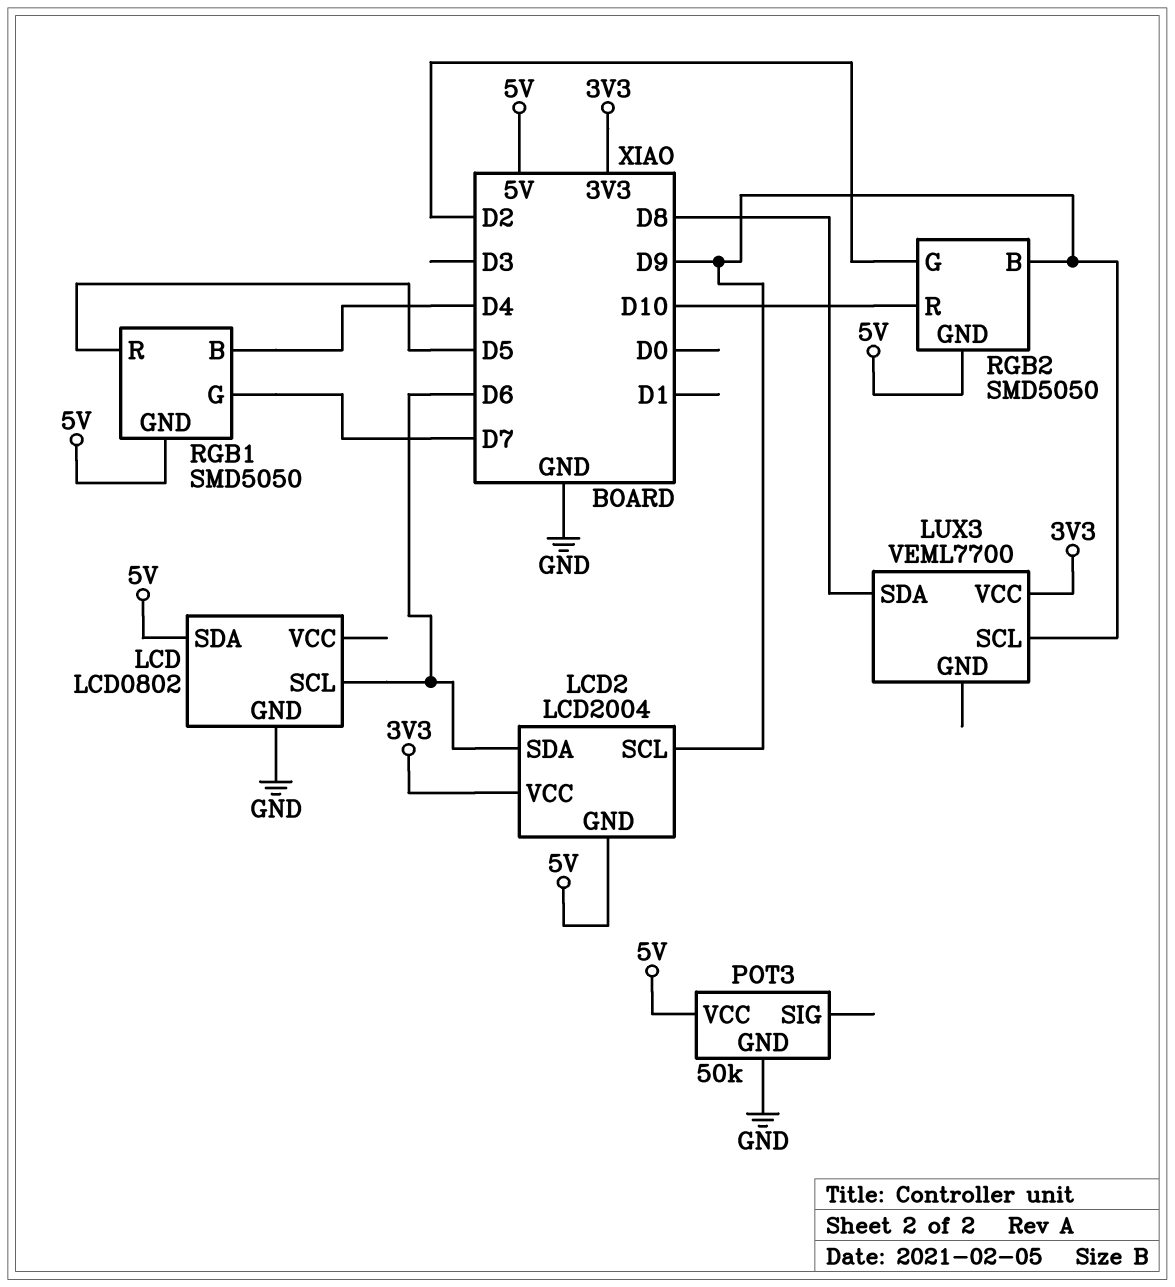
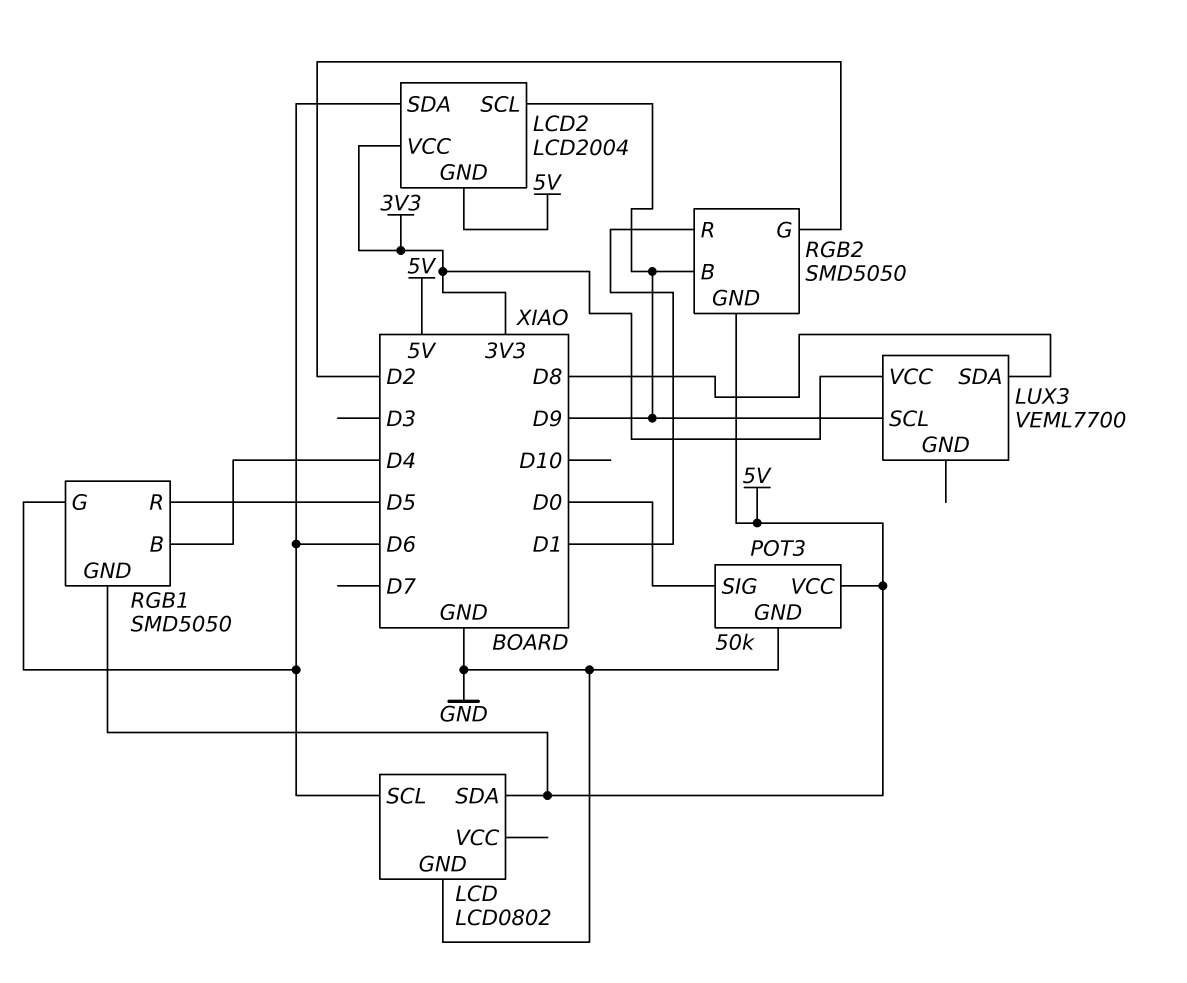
POT3 pin SIG: none -> D0
RGB1 pin G: D7 -> D6
RGB2 pin R: D10 -> D1

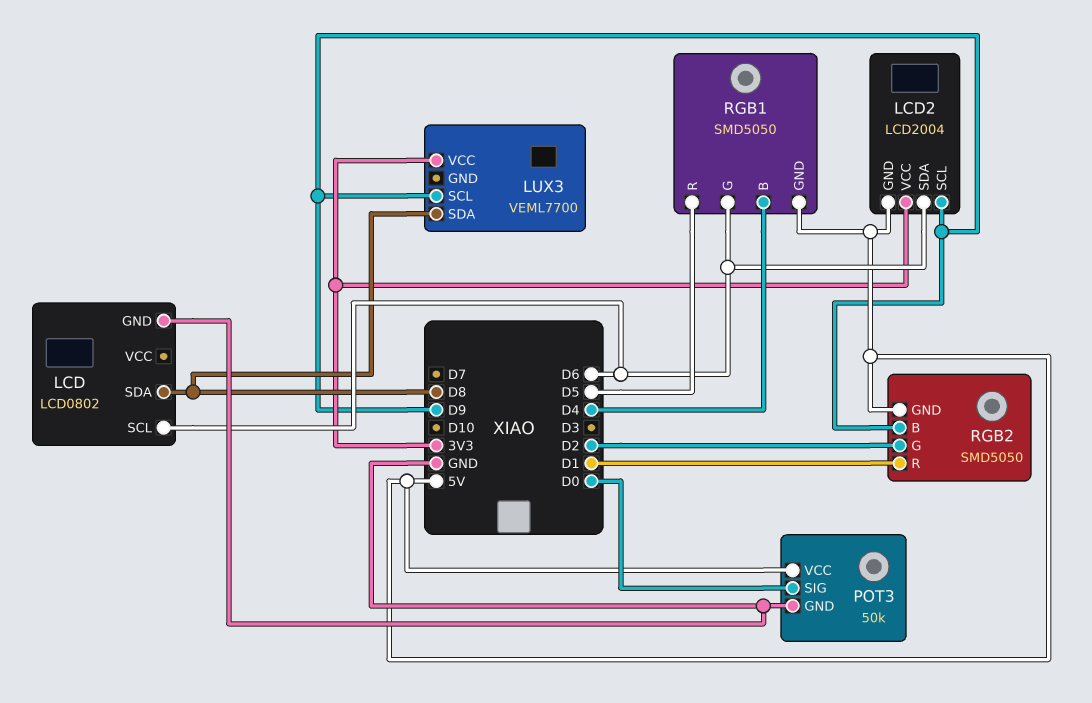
LCD pin SDA: 5V -> D8

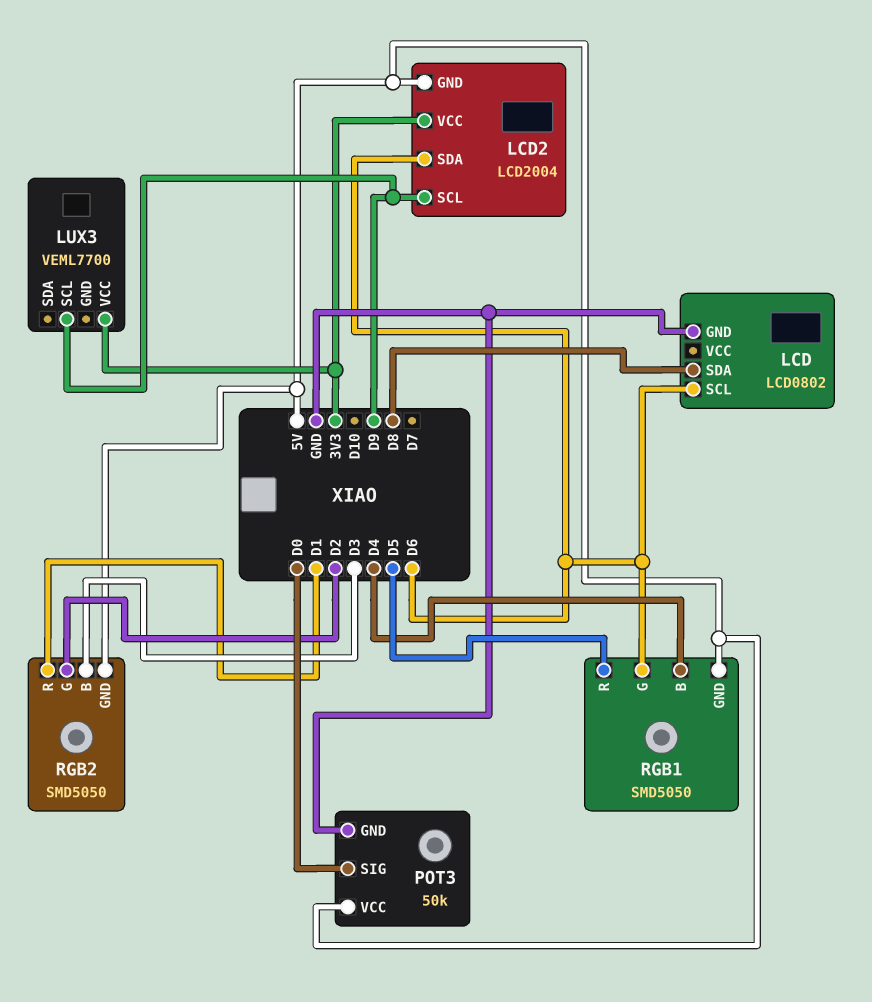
LUX3 pin SDA: D8 -> none
RGB2 pin B: D9 -> D3

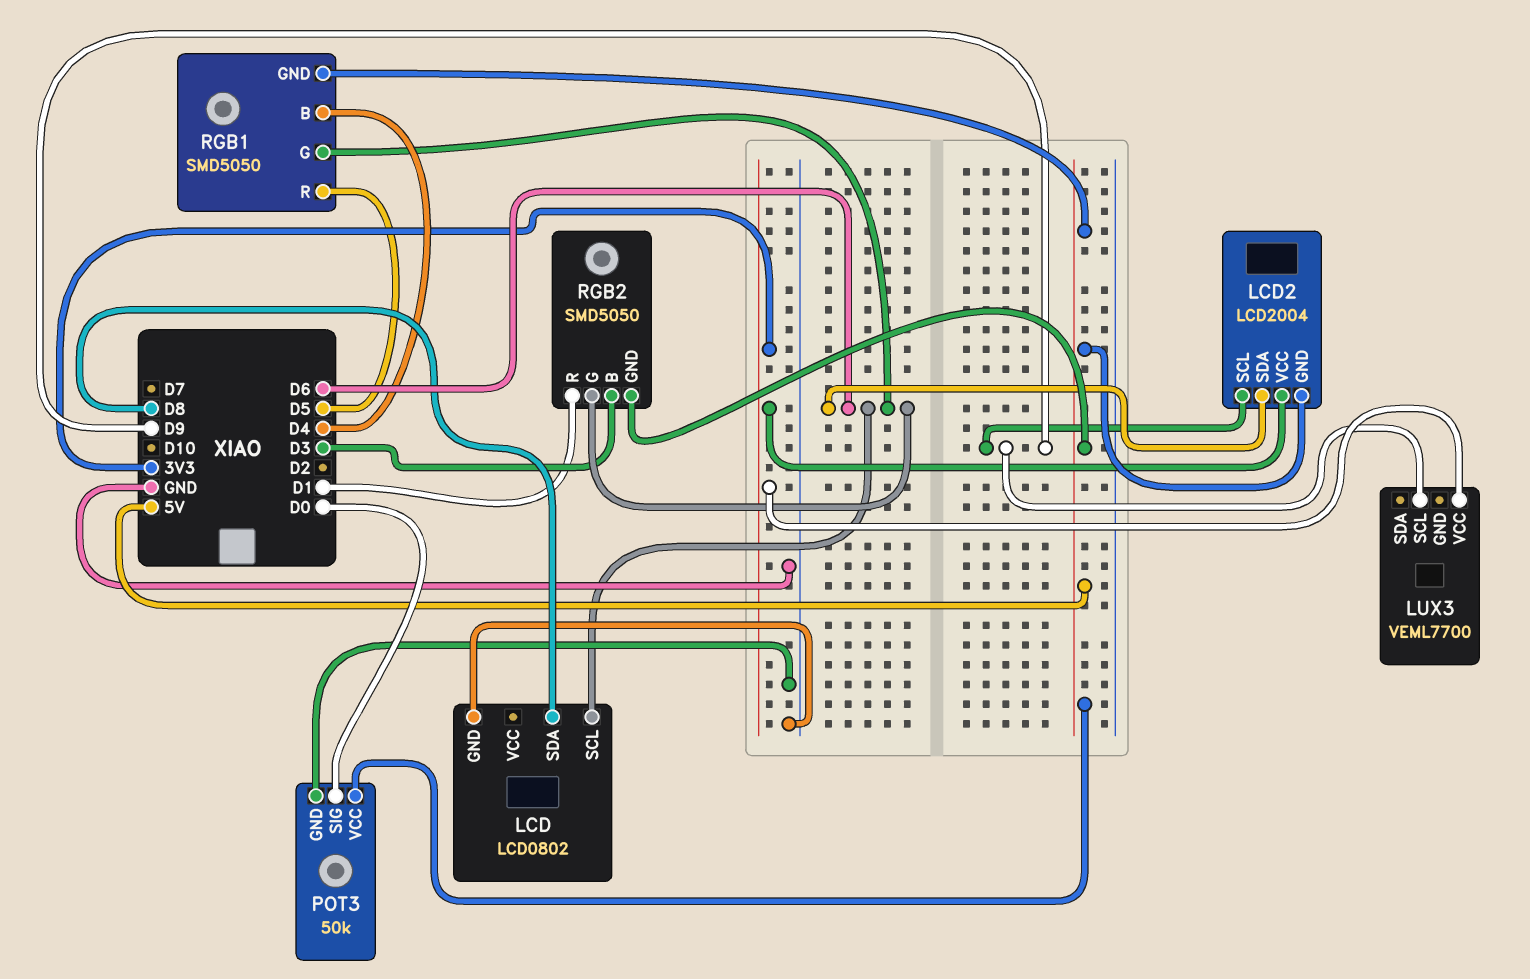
RGB2 pin G: D2 -> D6

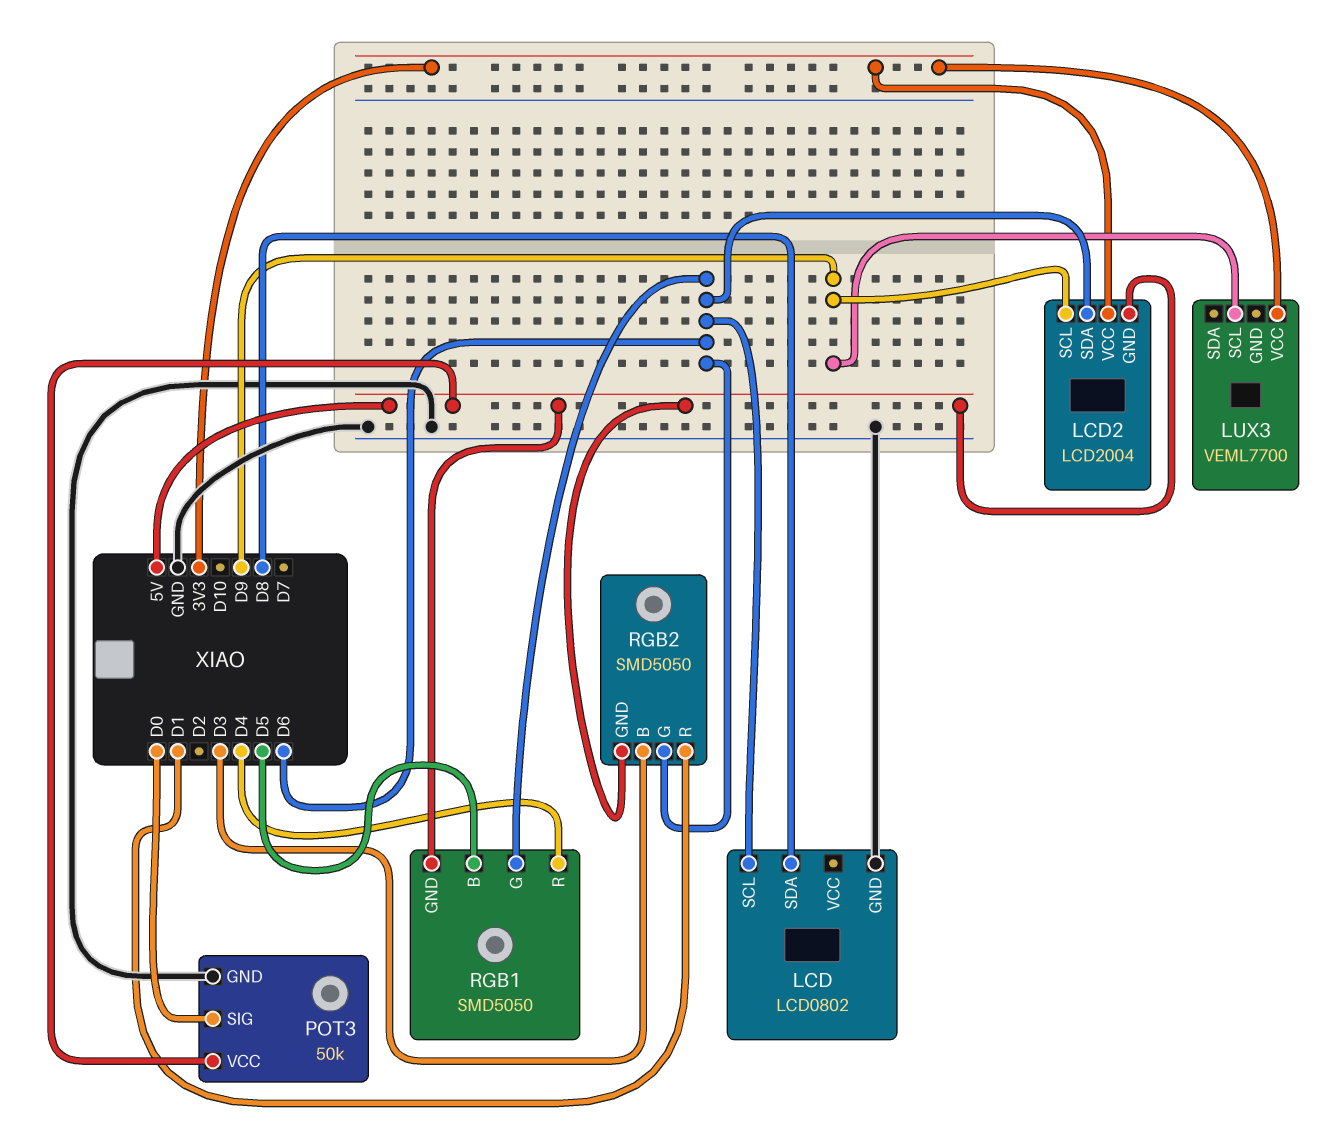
RGB1 pin B: D4 -> D5
RGB1 pin R: D5 -> D4

